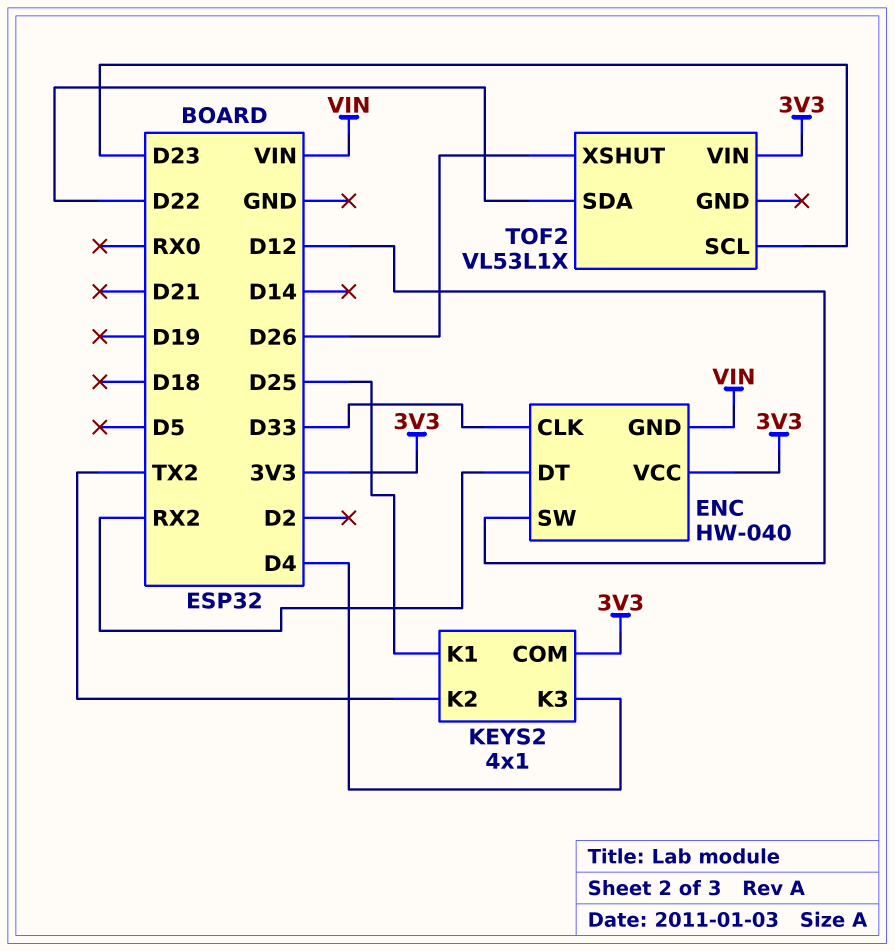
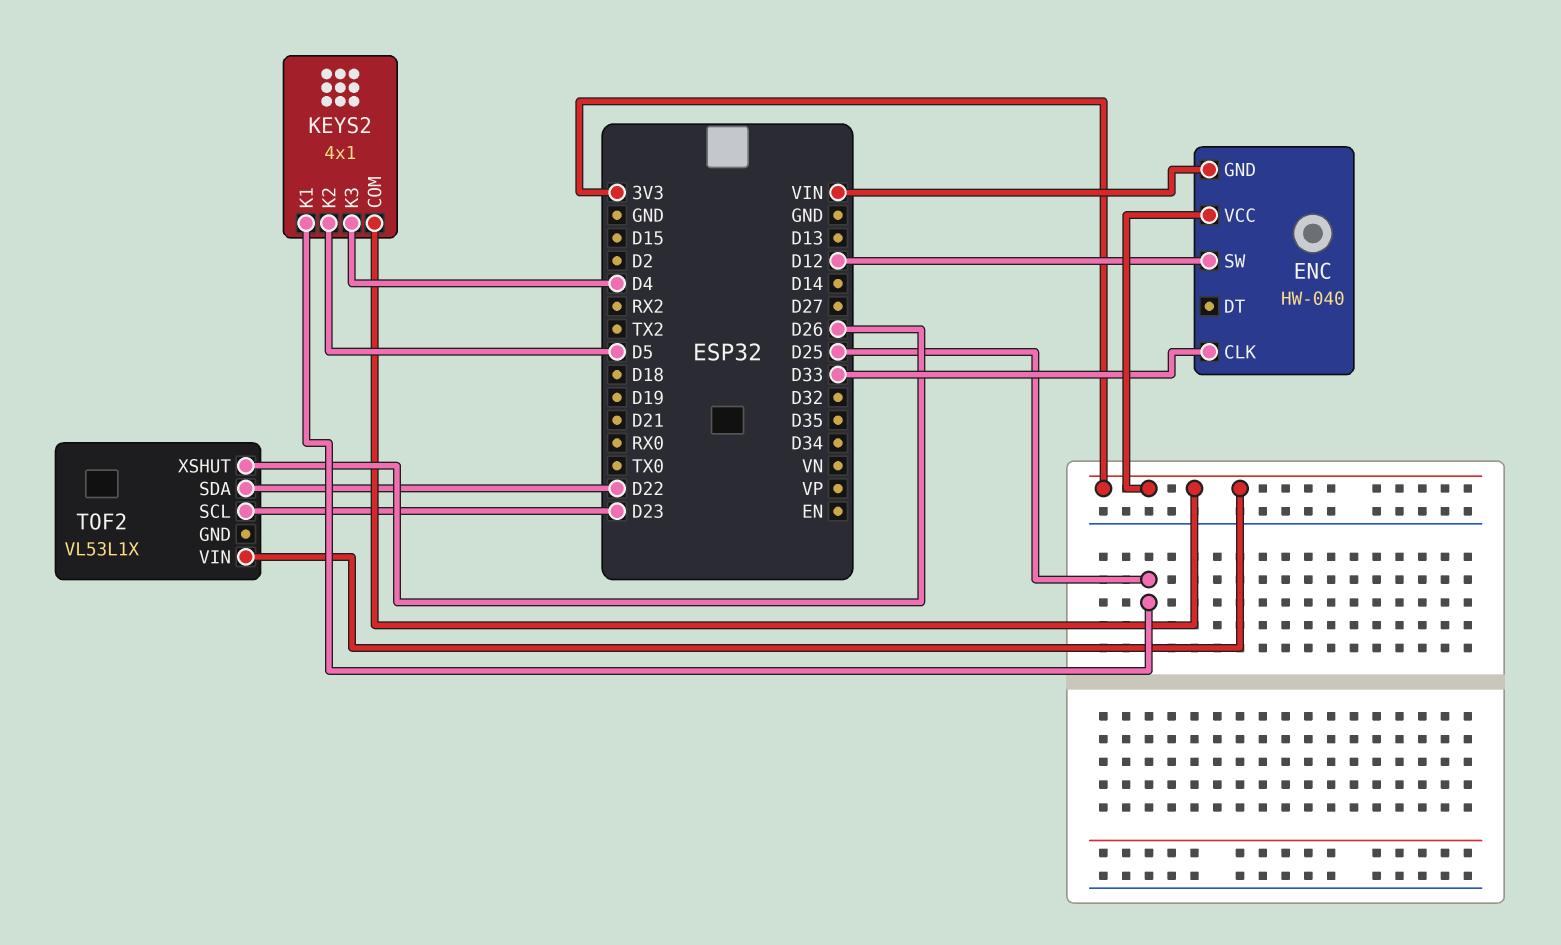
ENC pin DT: RX2 -> none
KEYS2 pin K2: TX2 -> D5

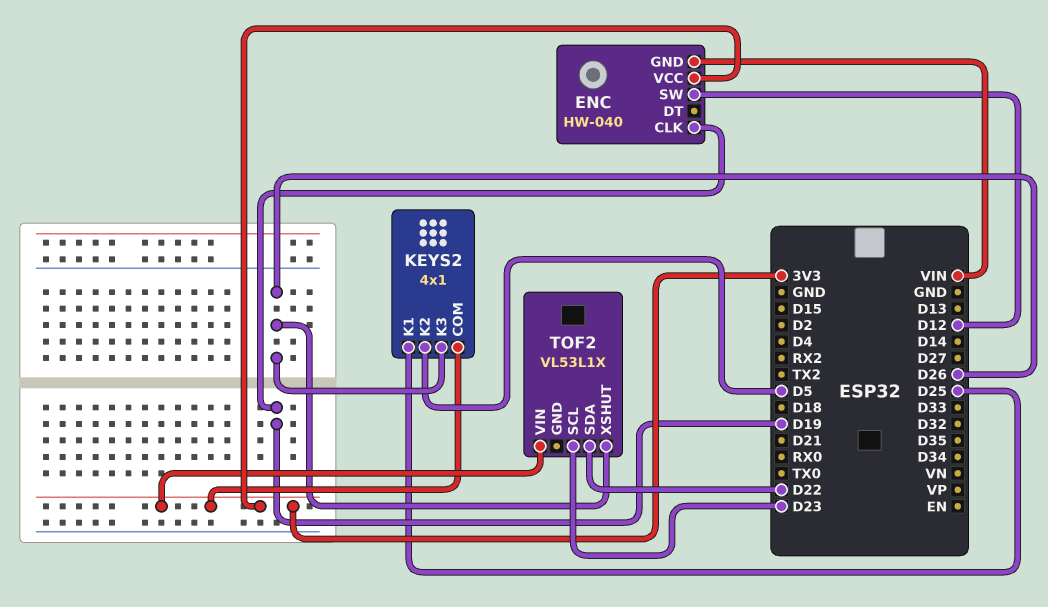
ENC pin CLK: D33 -> D19
KEYS2 pin K3: D4 -> D26

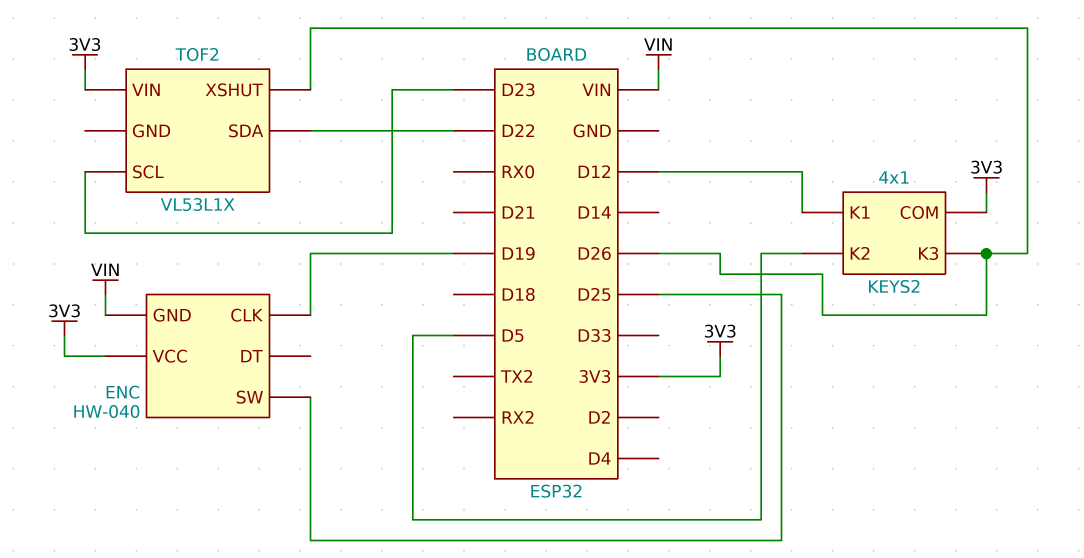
ENC pin SW: D12 -> D25
KEYS2 pin K1: D25 -> D12

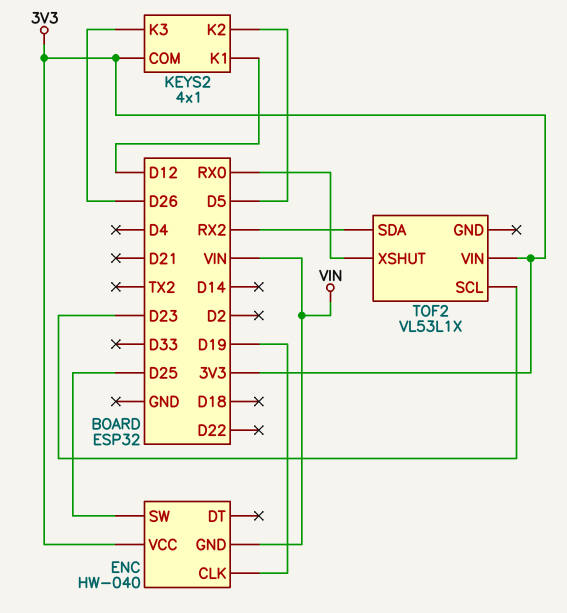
TOF2 pin SDA: D22 -> RX2
TOF2 pin XSHUT: D26 -> RX0

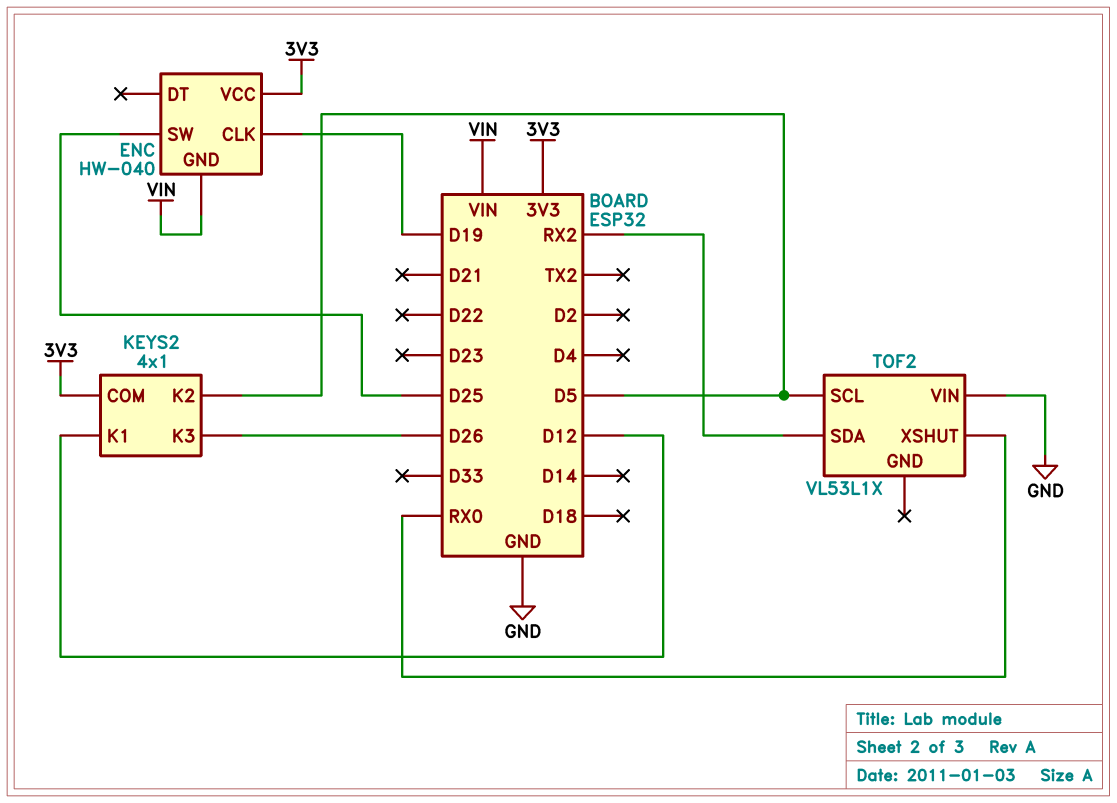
TOF2 pin SCL: D23 -> D5
TOF2 pin VIN: 3V3 -> GND

